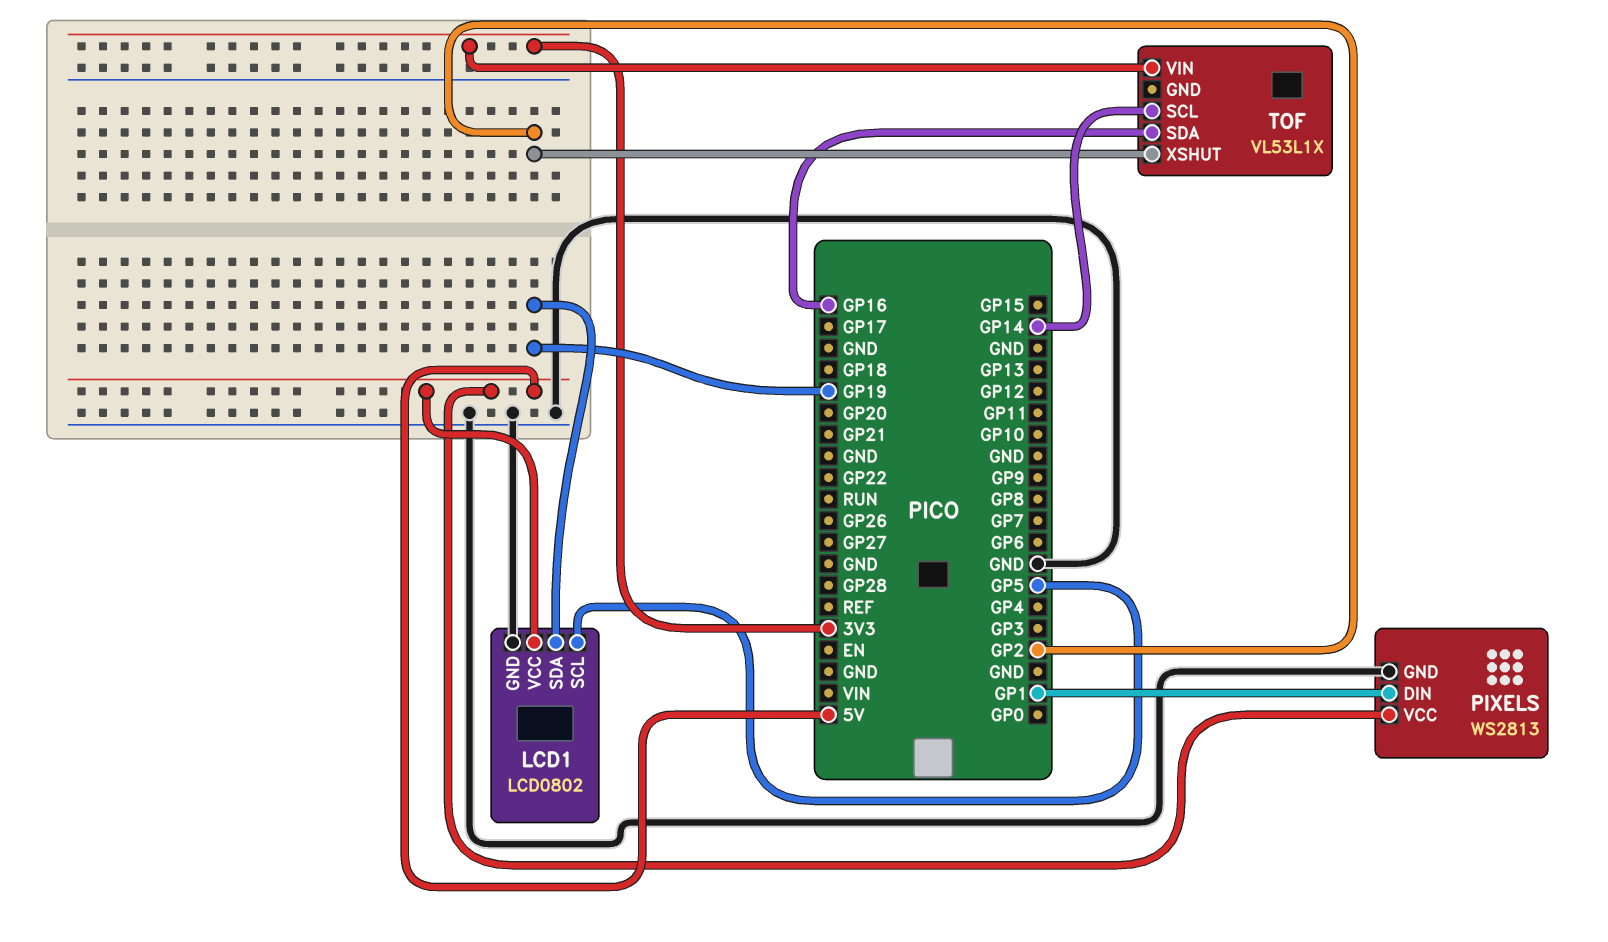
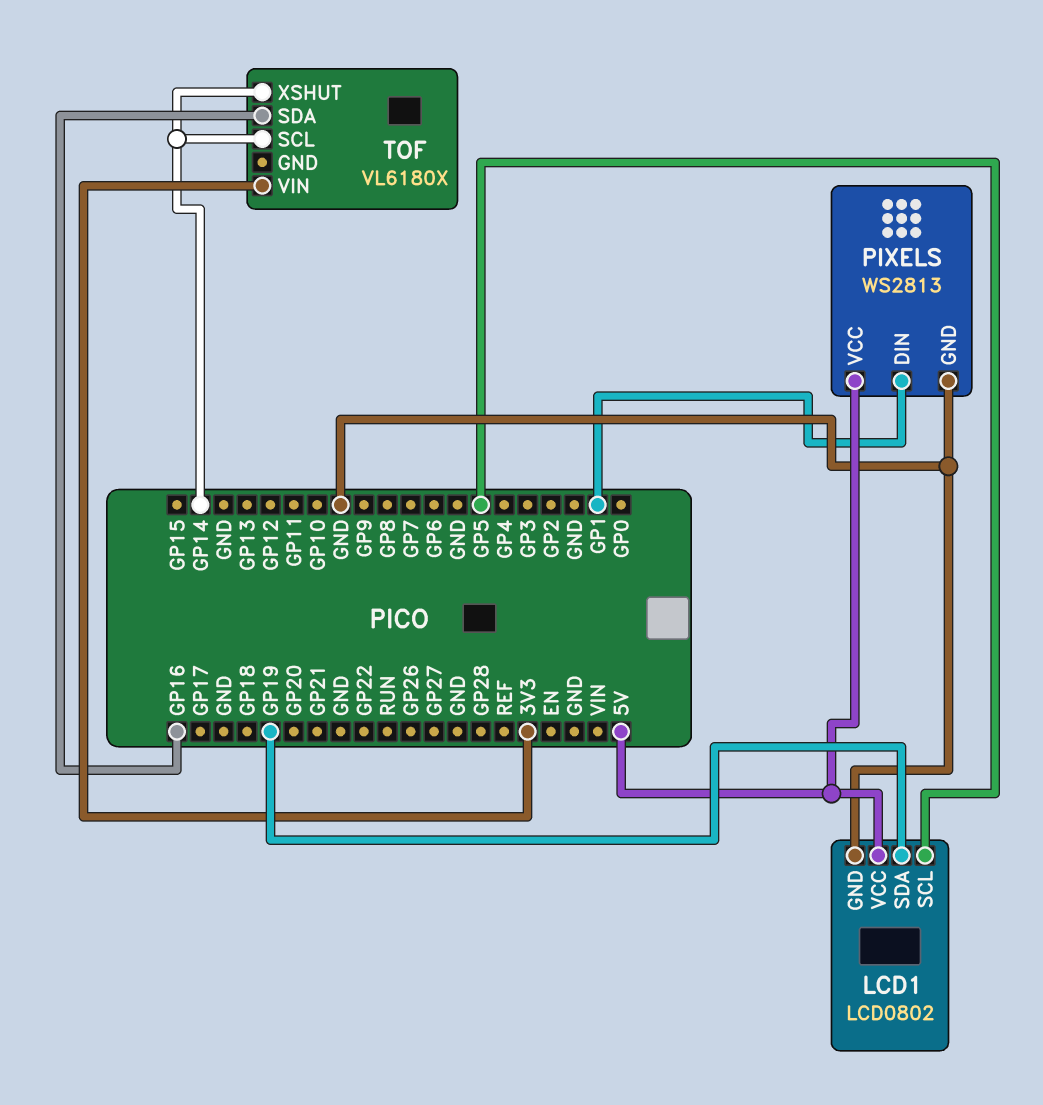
TOF: VL53L1X -> VL6180X
TOF pin XSHUT: GP2 -> GP14

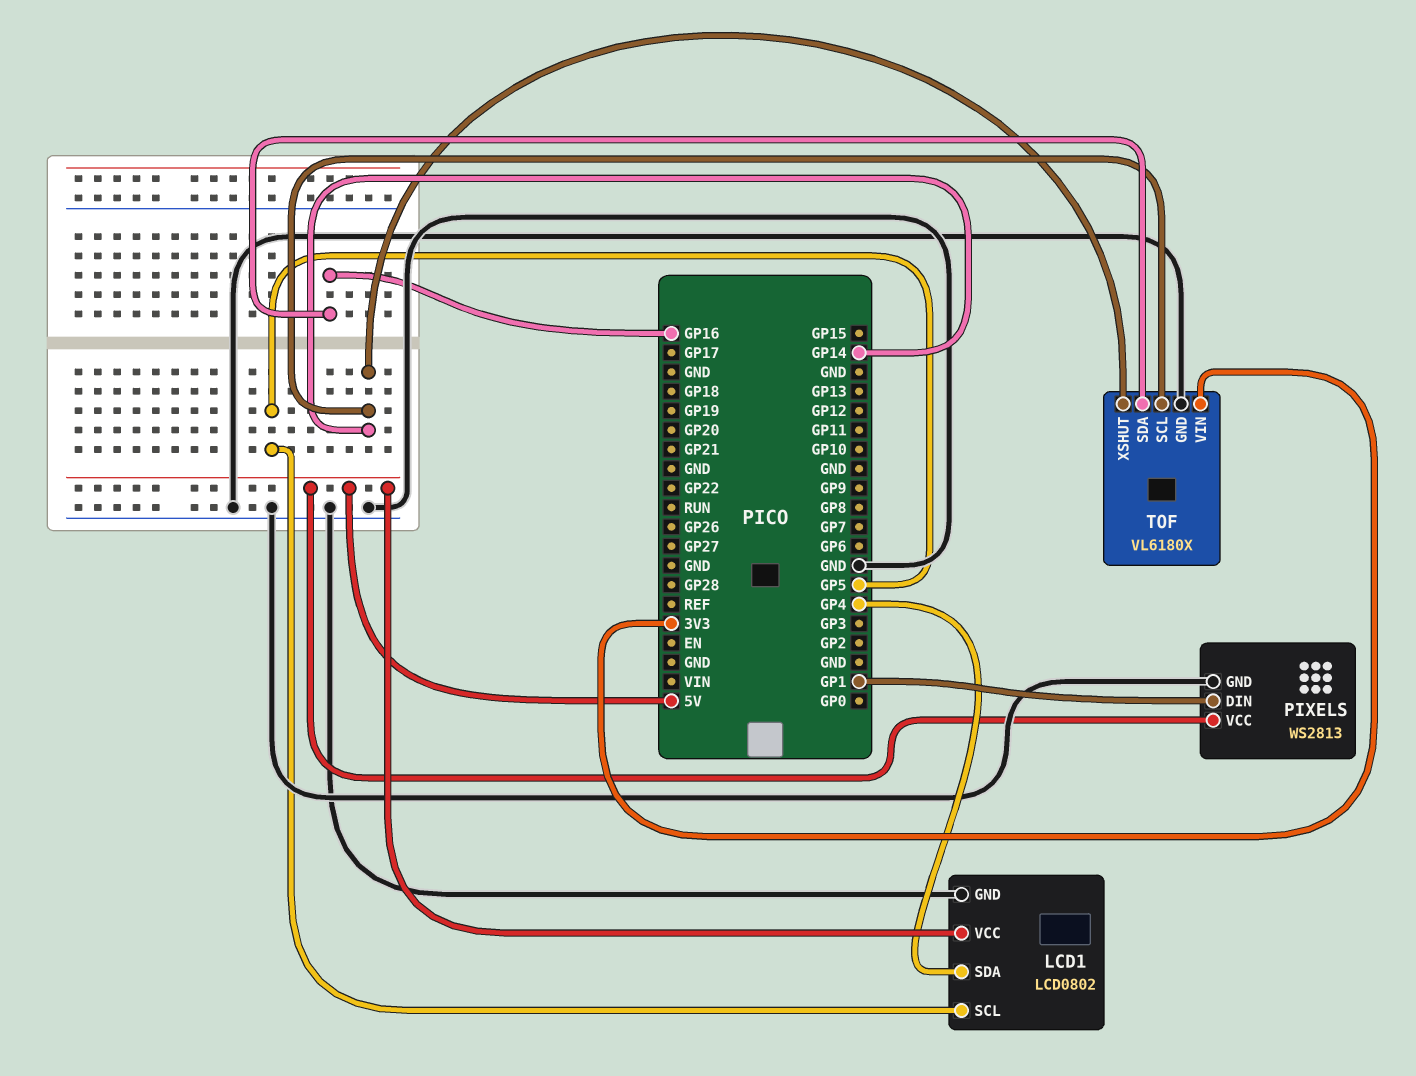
LCD1 pin SDA: GP19 -> GP4
TOF pin GND: none -> GND

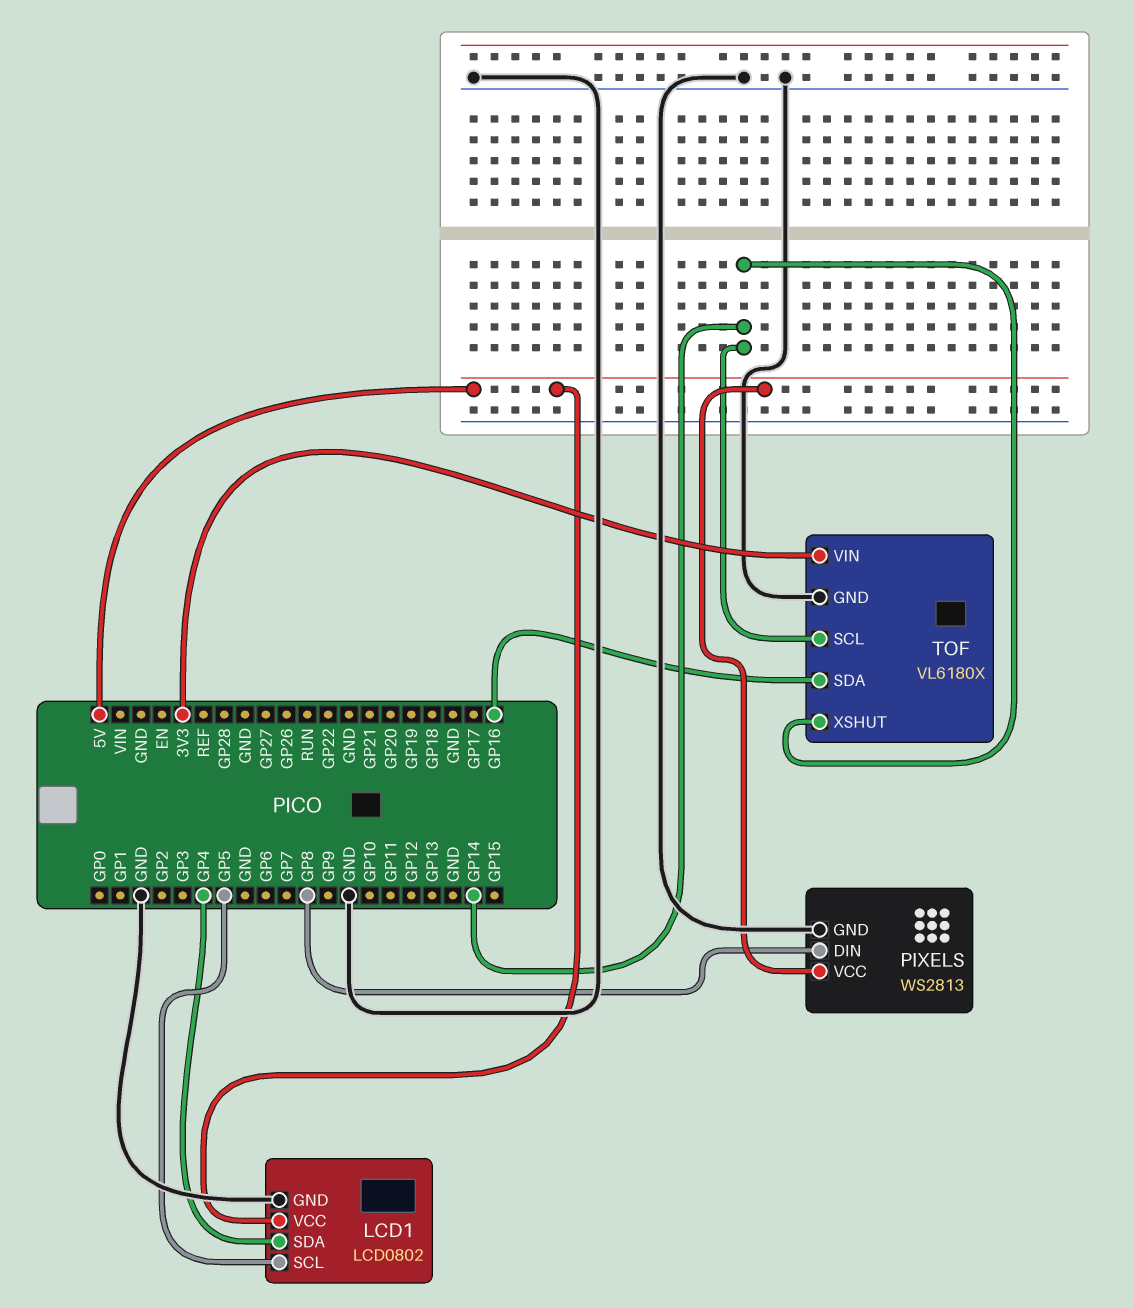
PIXELS pin DIN: GP1 -> GP8

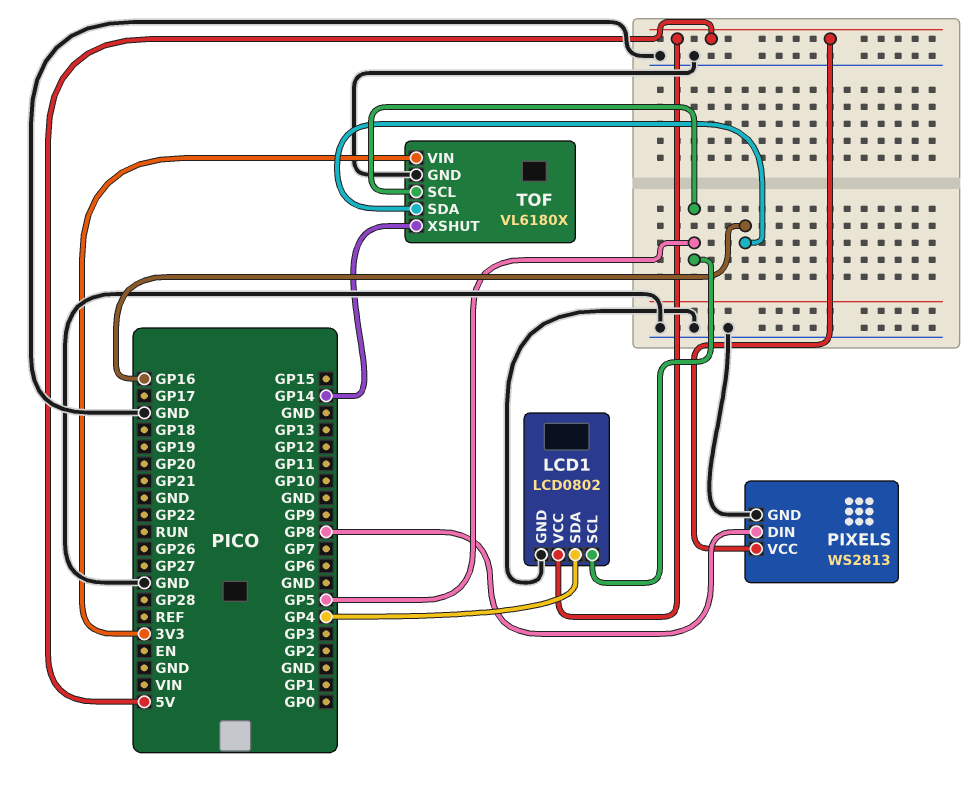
TOF pin SCL: GP14 -> GP5

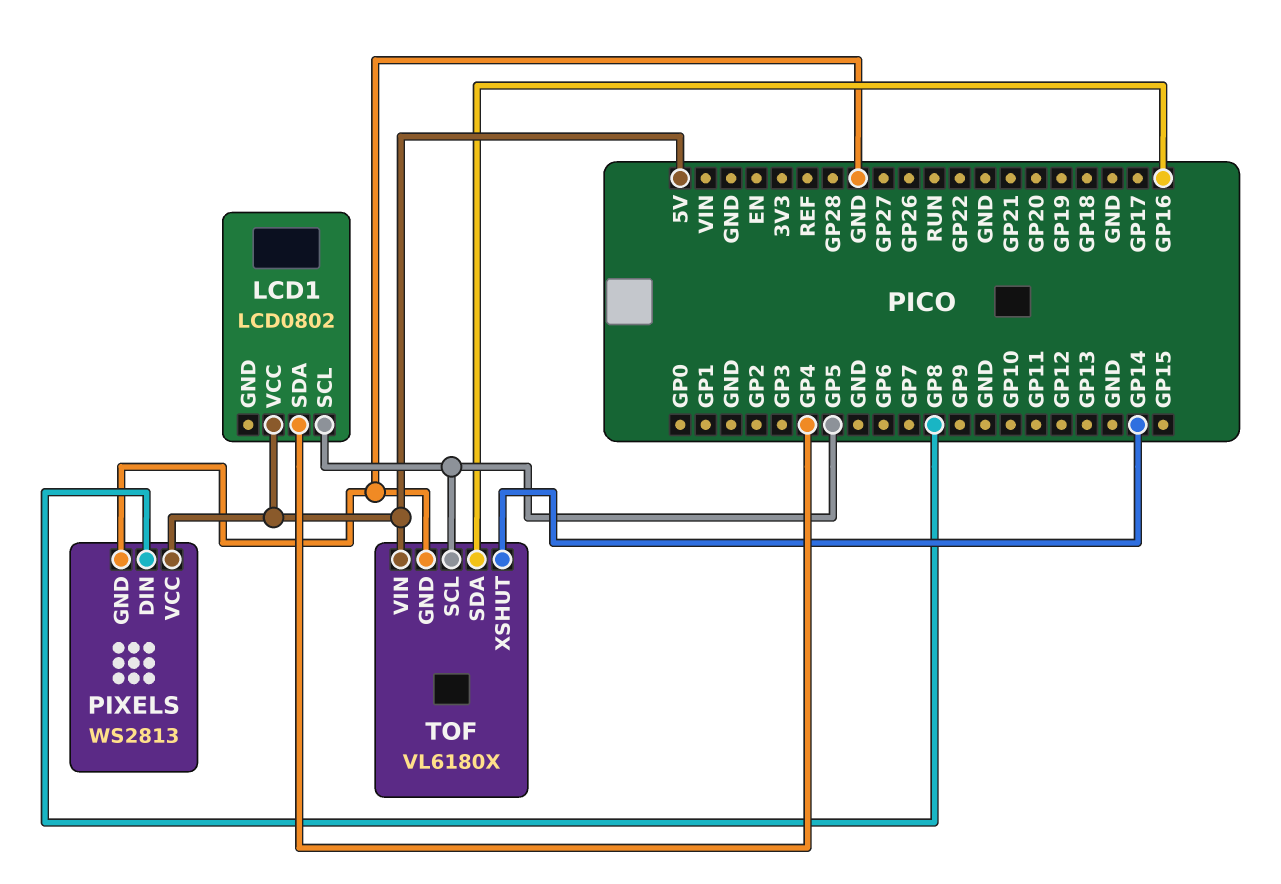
LCD1 pin GND: GND -> none
TOF pin VIN: 3V3 -> 5V

